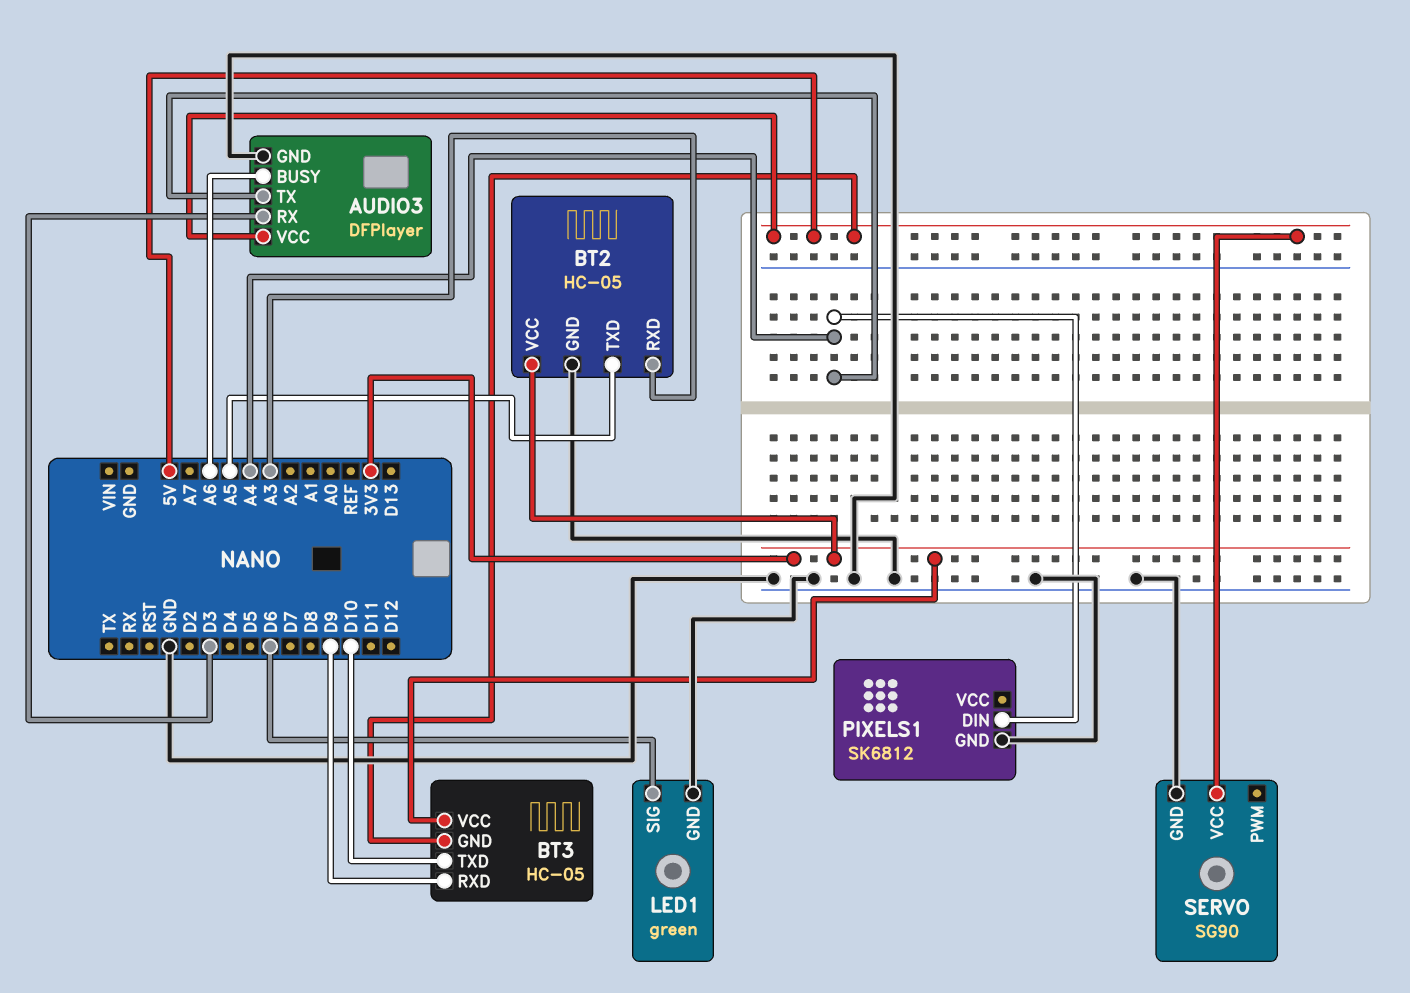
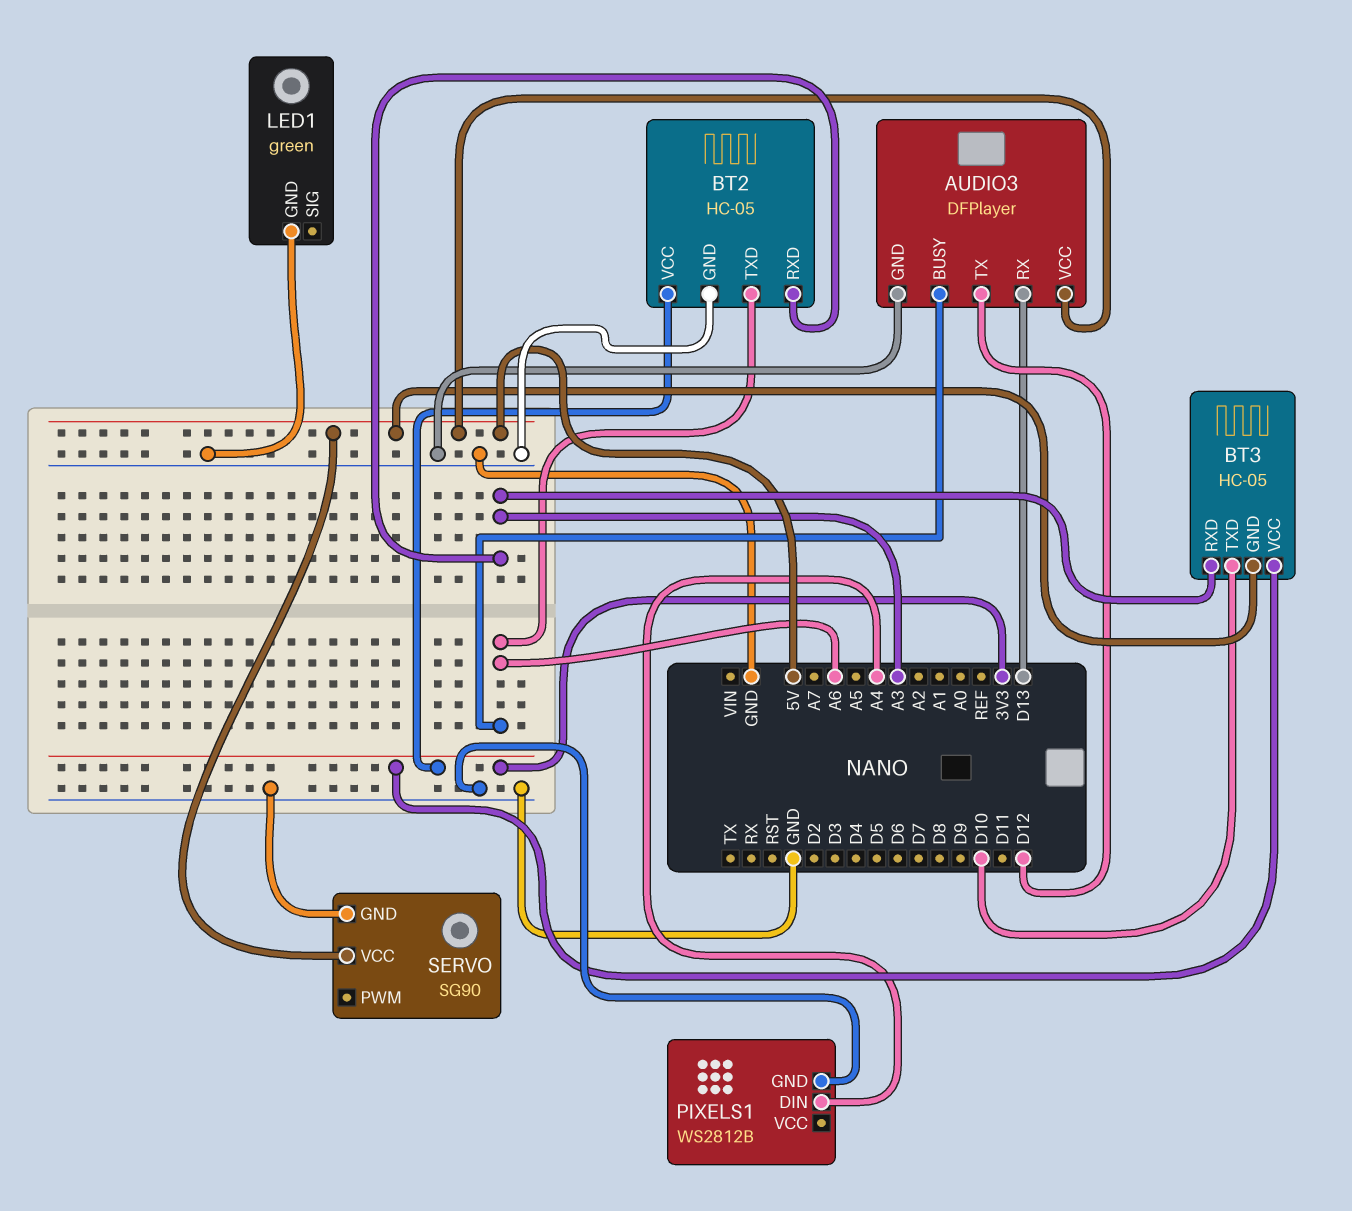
AUDIO3 pin RX: D3 -> D13
AUDIO3 pin TX: A4 -> D12
BT2 pin TXD: A5 -> A6
BT3 pin RXD: D9 -> A3
LED1 pin SIG: D6 -> none
PIXELS1: SK6812 -> WS2812B

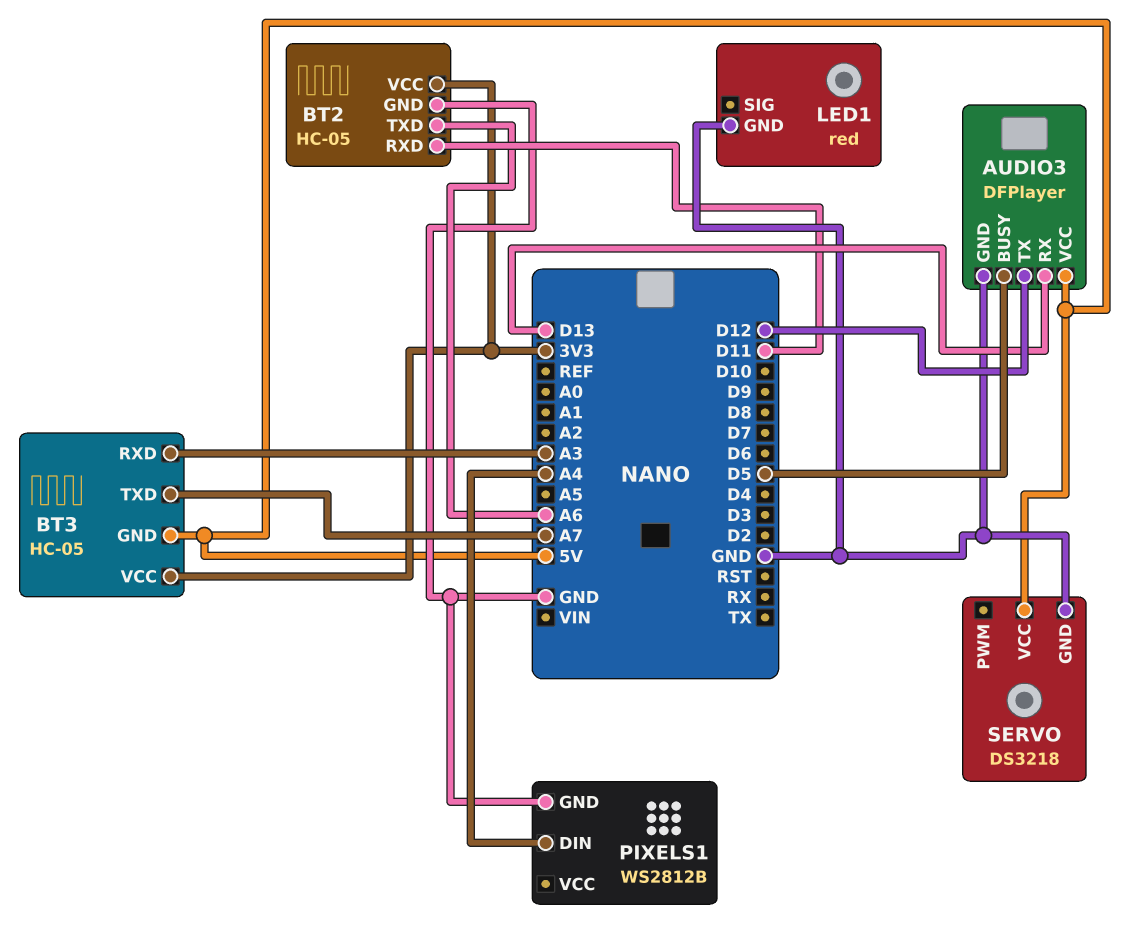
AUDIO3 pin BUSY: A6 -> D5
BT2 pin RXD: A3 -> D11
BT3 pin TXD: D10 -> A7
LED1: green -> red
SERVO: SG90 -> DS3218

